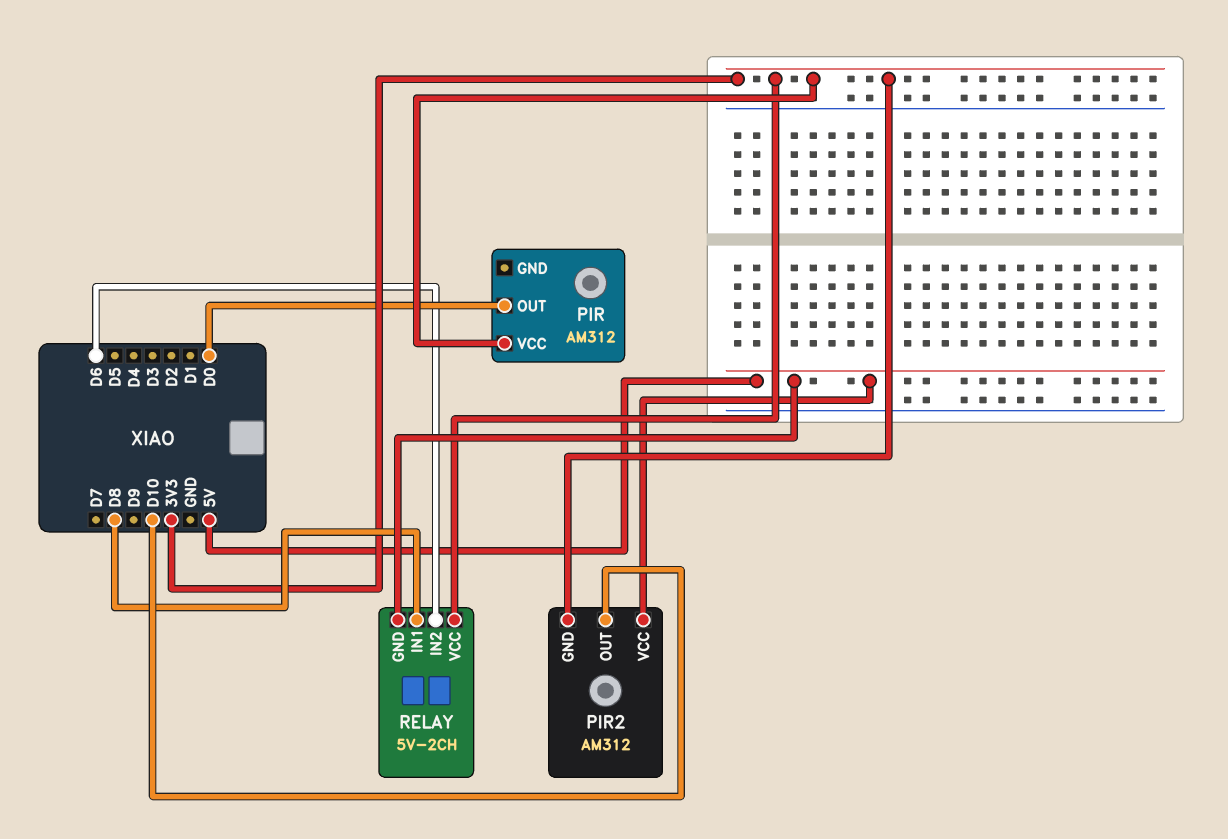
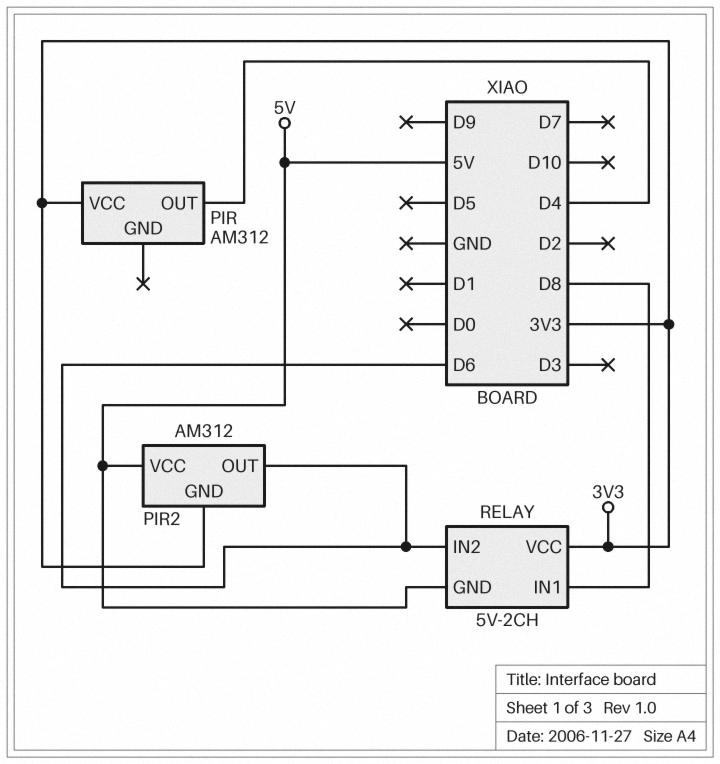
PIR pin OUT: D0 -> D4
PIR2 pin OUT: D10 -> D6

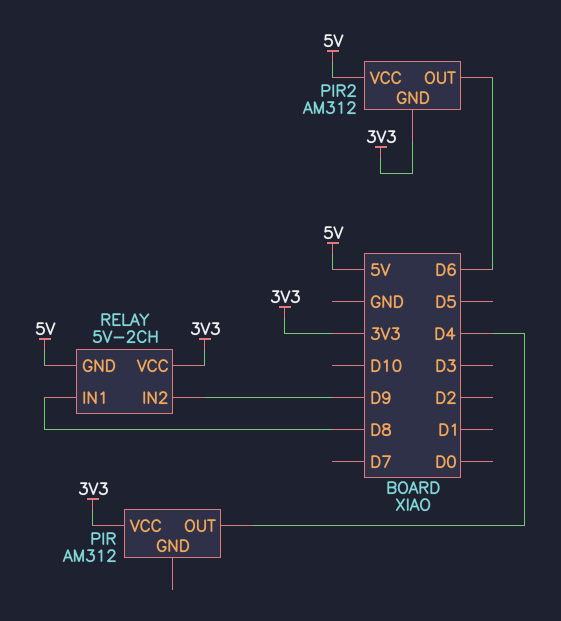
RELAY pin IN2: D6 -> D9

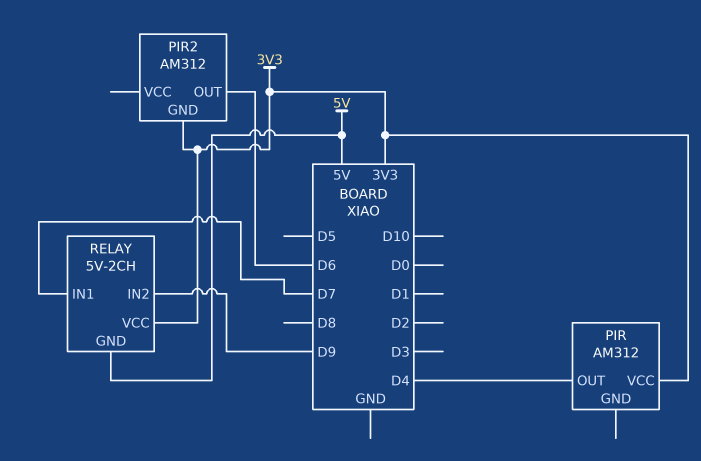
PIR2 pin VCC: 5V -> none
RELAY pin IN1: D8 -> D7

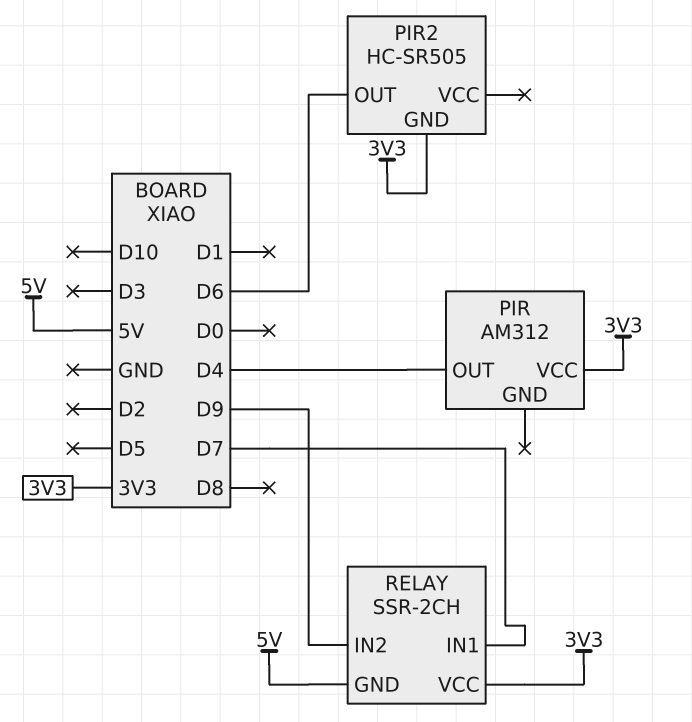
PIR2: AM312 -> HC-SR505
RELAY: 5V-2CH -> SSR-2CH

